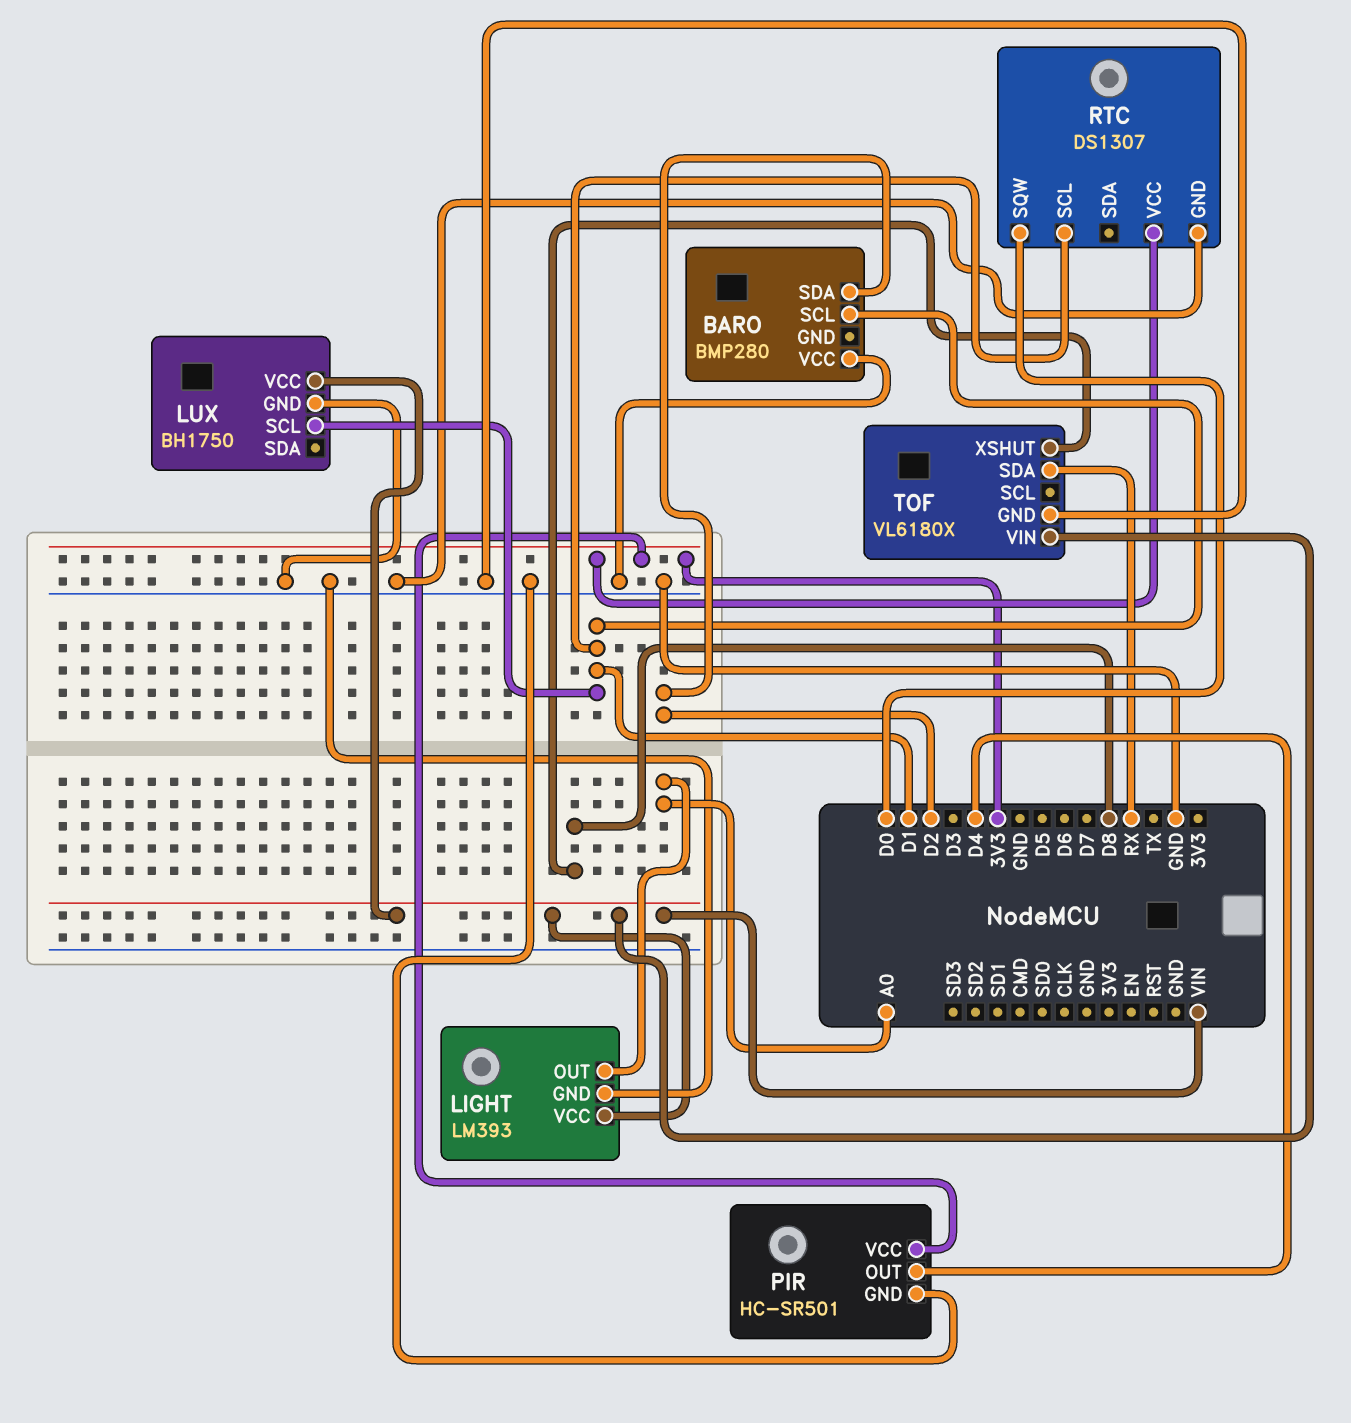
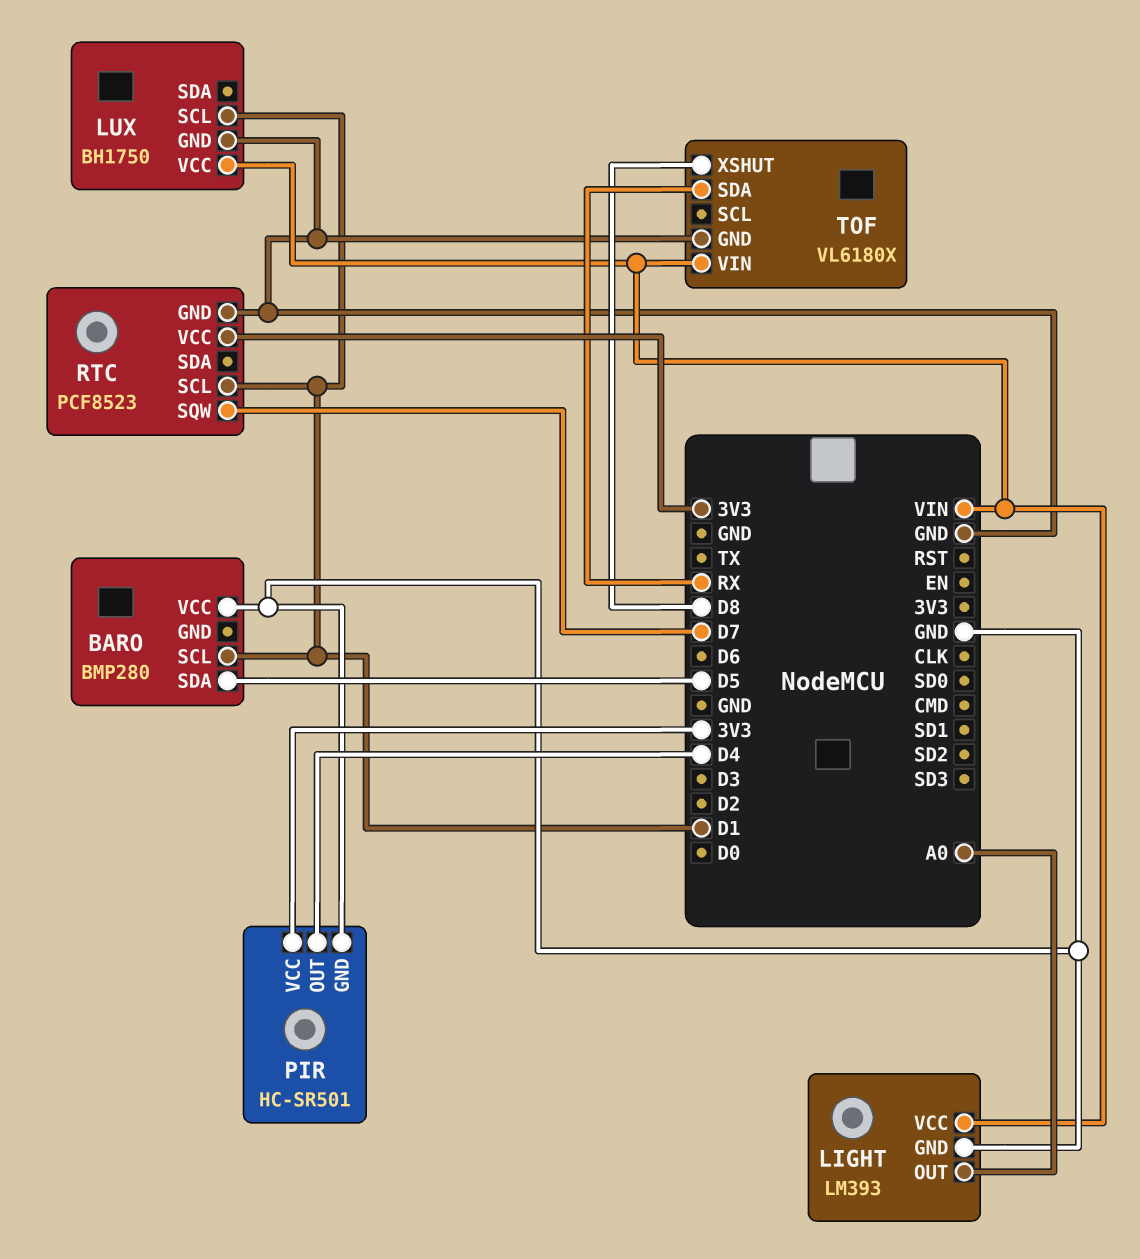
BARO pin SDA: D2 -> D5
RTC: DS1307 -> PCF8523
RTC pin SQW: D0 -> D7

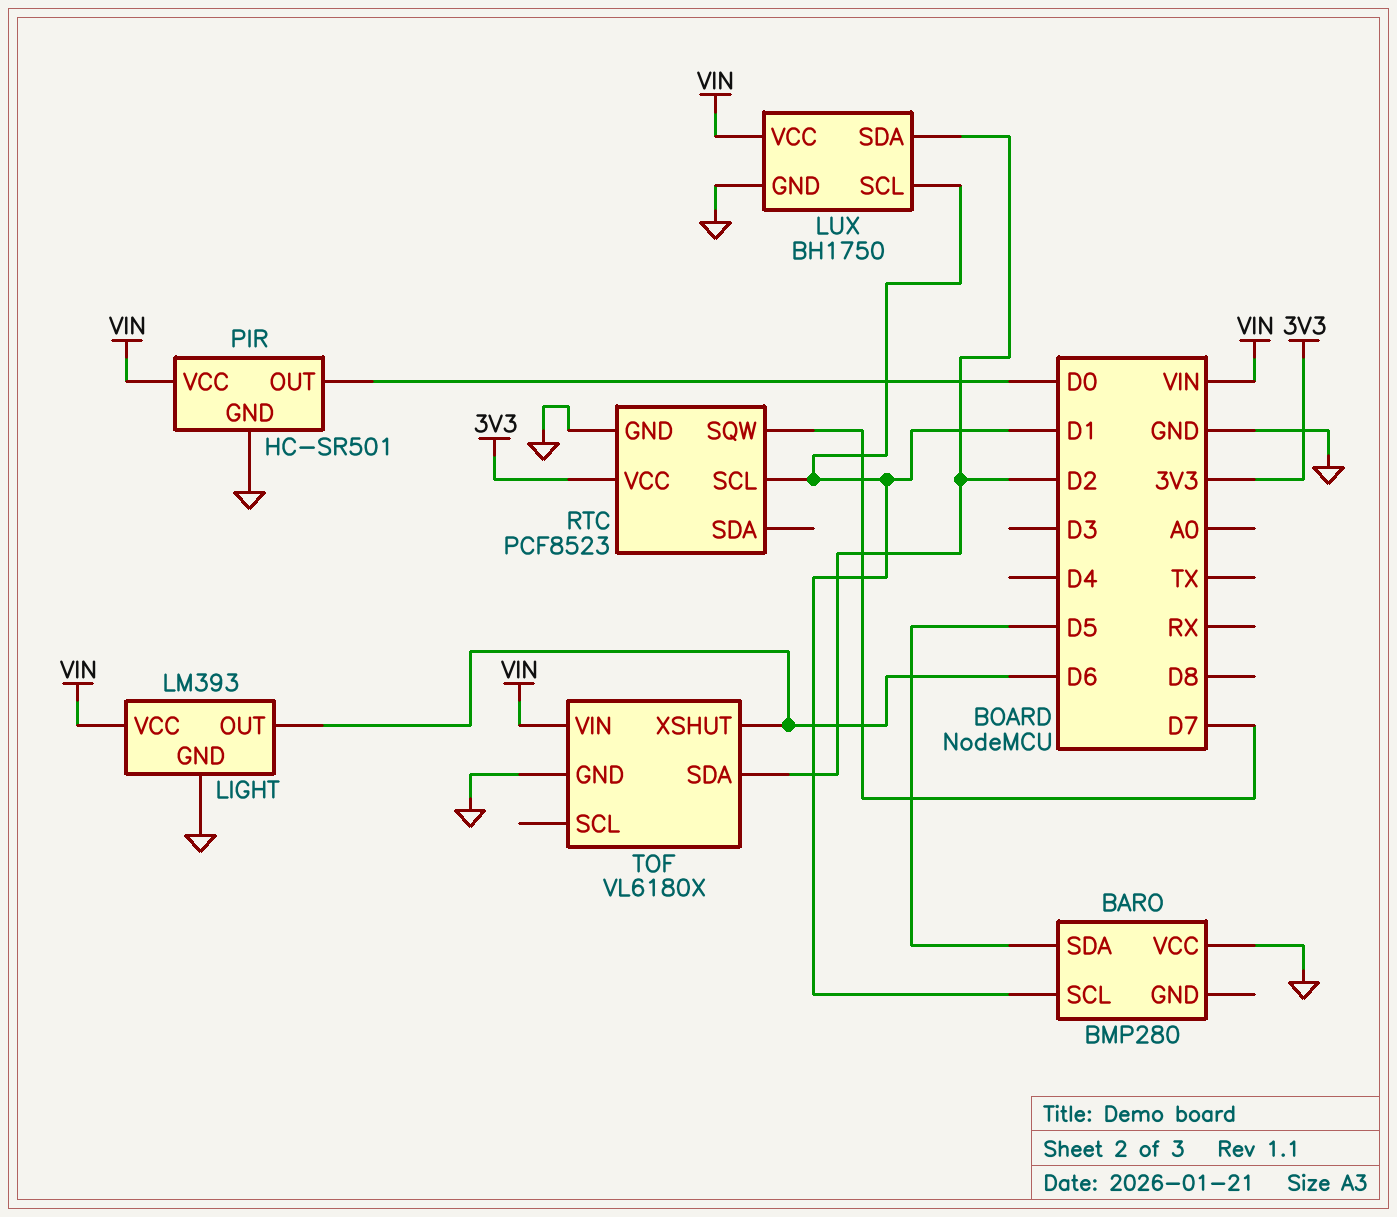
LIGHT pin OUT: A0 -> D6
LUX pin SDA: none -> D2
PIR pin OUT: D4 -> D0
PIR pin VCC: 3V3 -> VIN
TOF pin SDA: RX -> D2
TOF pin XSHUT: D8 -> D6

